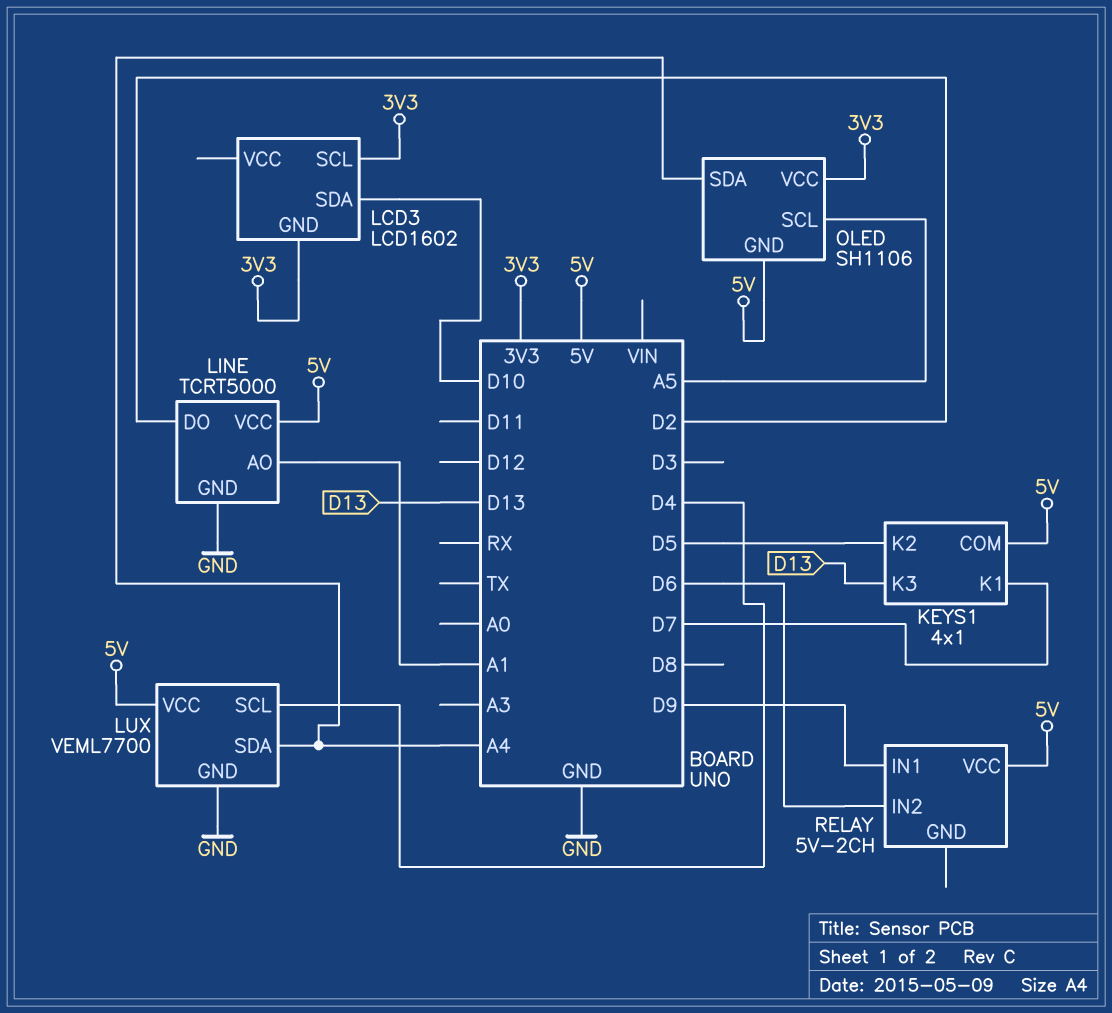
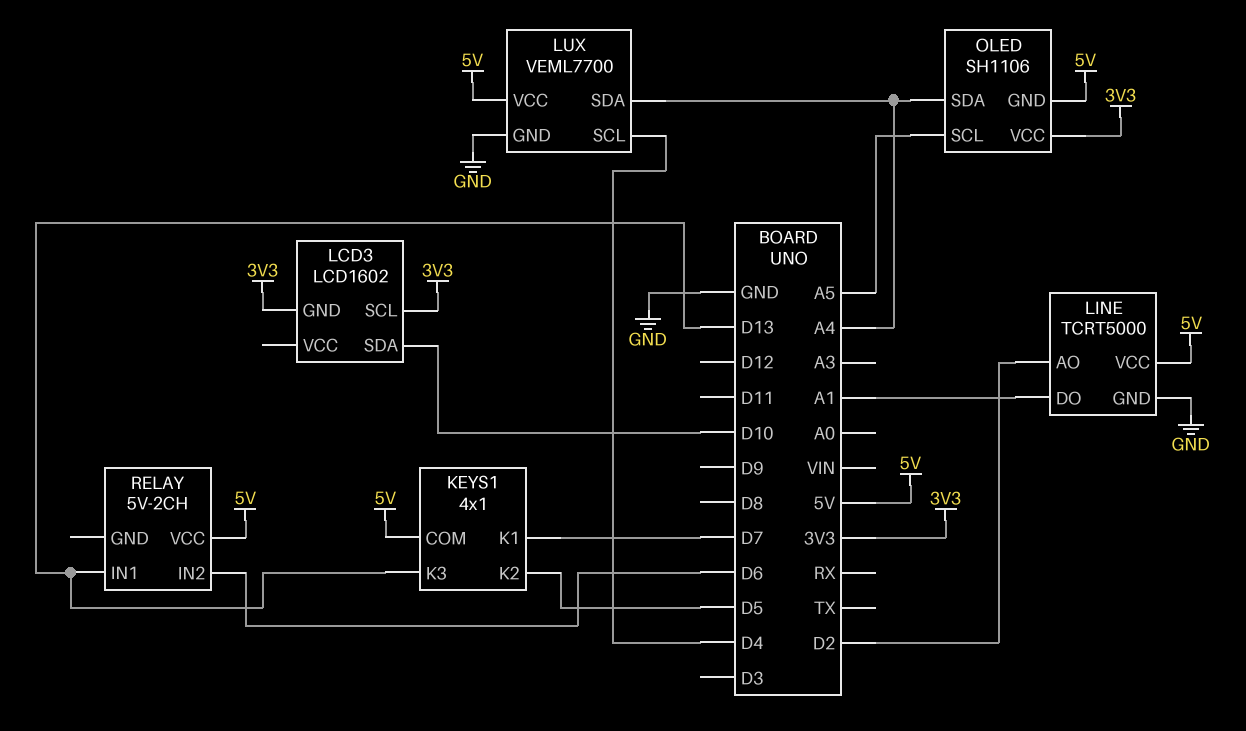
LINE pin AO: A1 -> D2
LINE pin DO: D2 -> A1
RELAY pin IN1: D9 -> D13

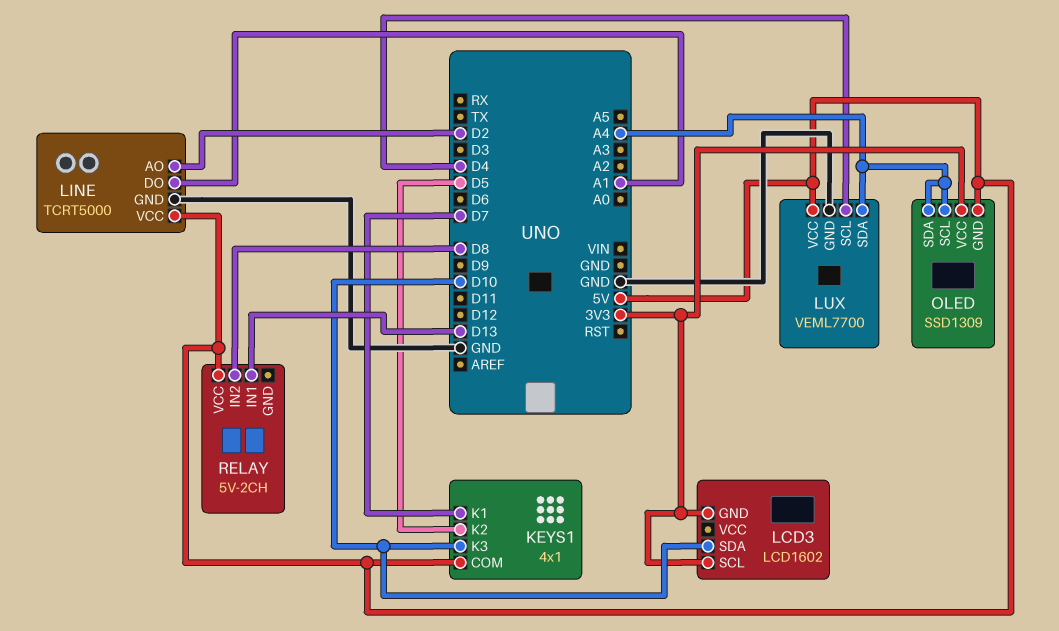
KEYS1 pin K3: D13 -> D10
OLED: SH1106 -> SSD1309
OLED pin SCL: A5 -> A4
RELAY pin IN2: D6 -> D8

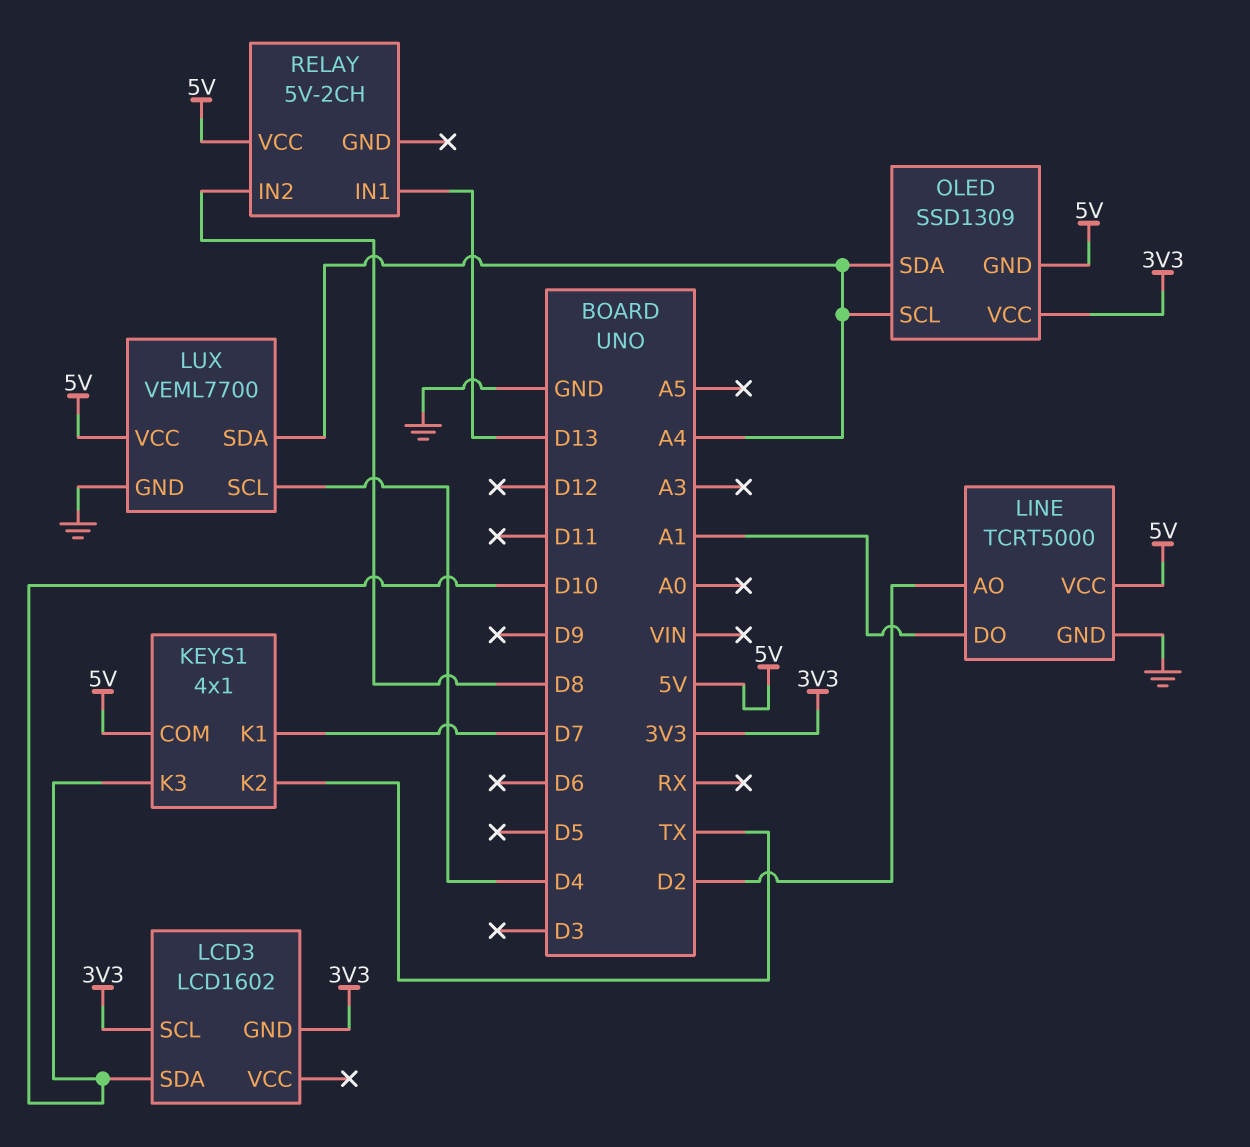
KEYS1 pin K2: D5 -> TX

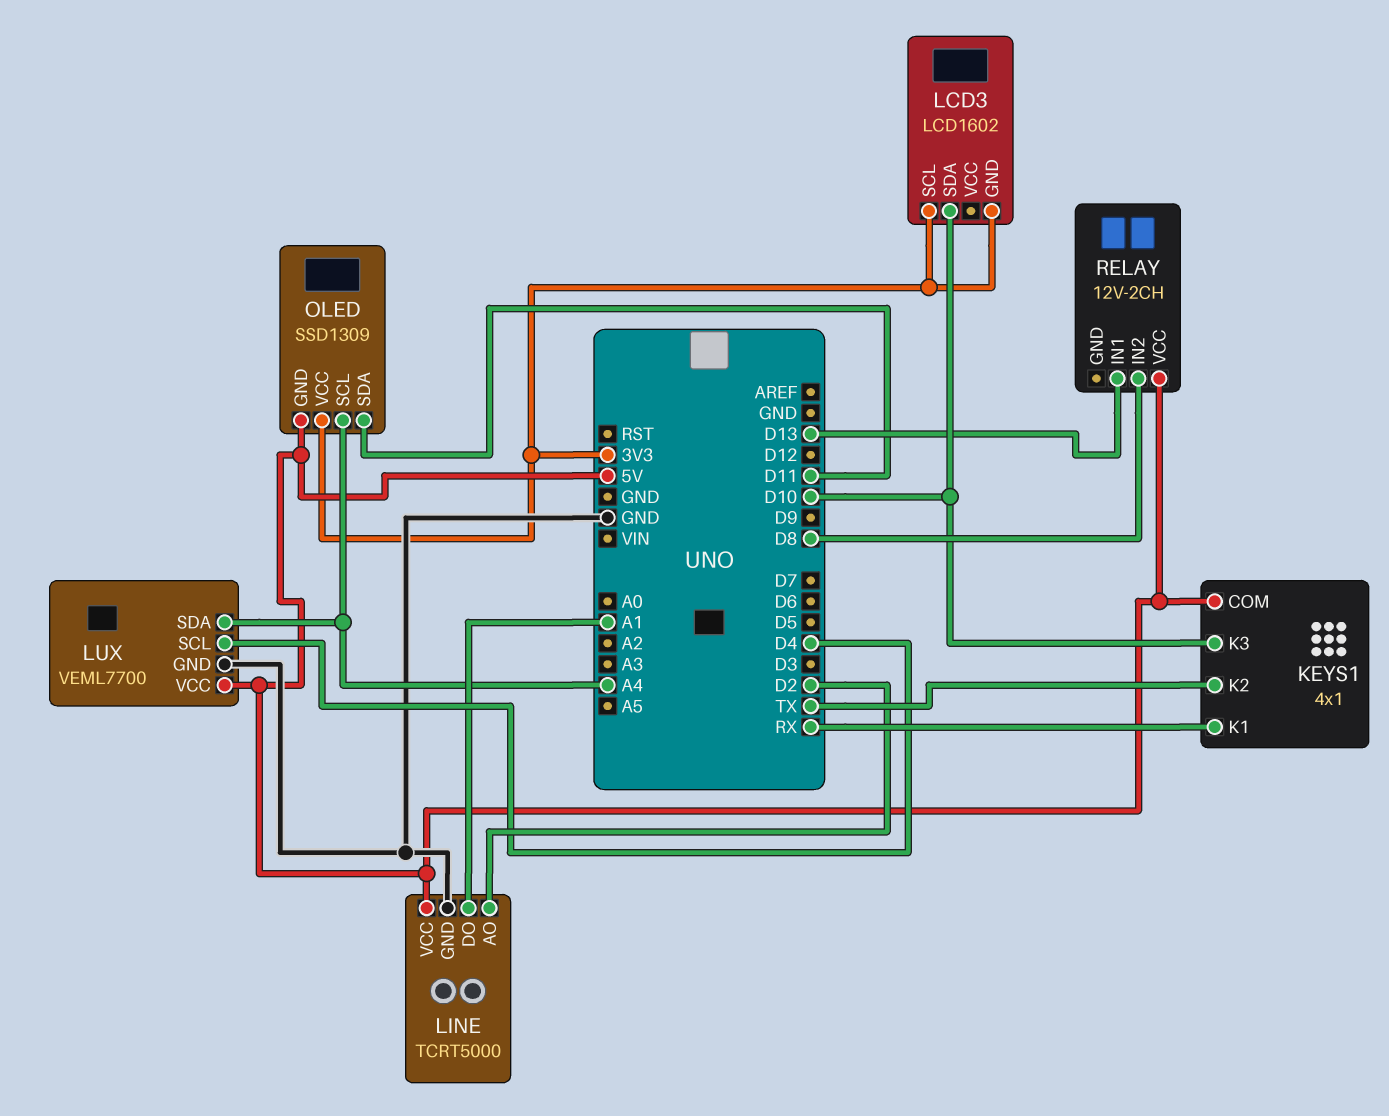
KEYS1 pin K1: D7 -> RX
OLED pin SDA: A4 -> D11
RELAY: 5V-2CH -> 12V-2CH

